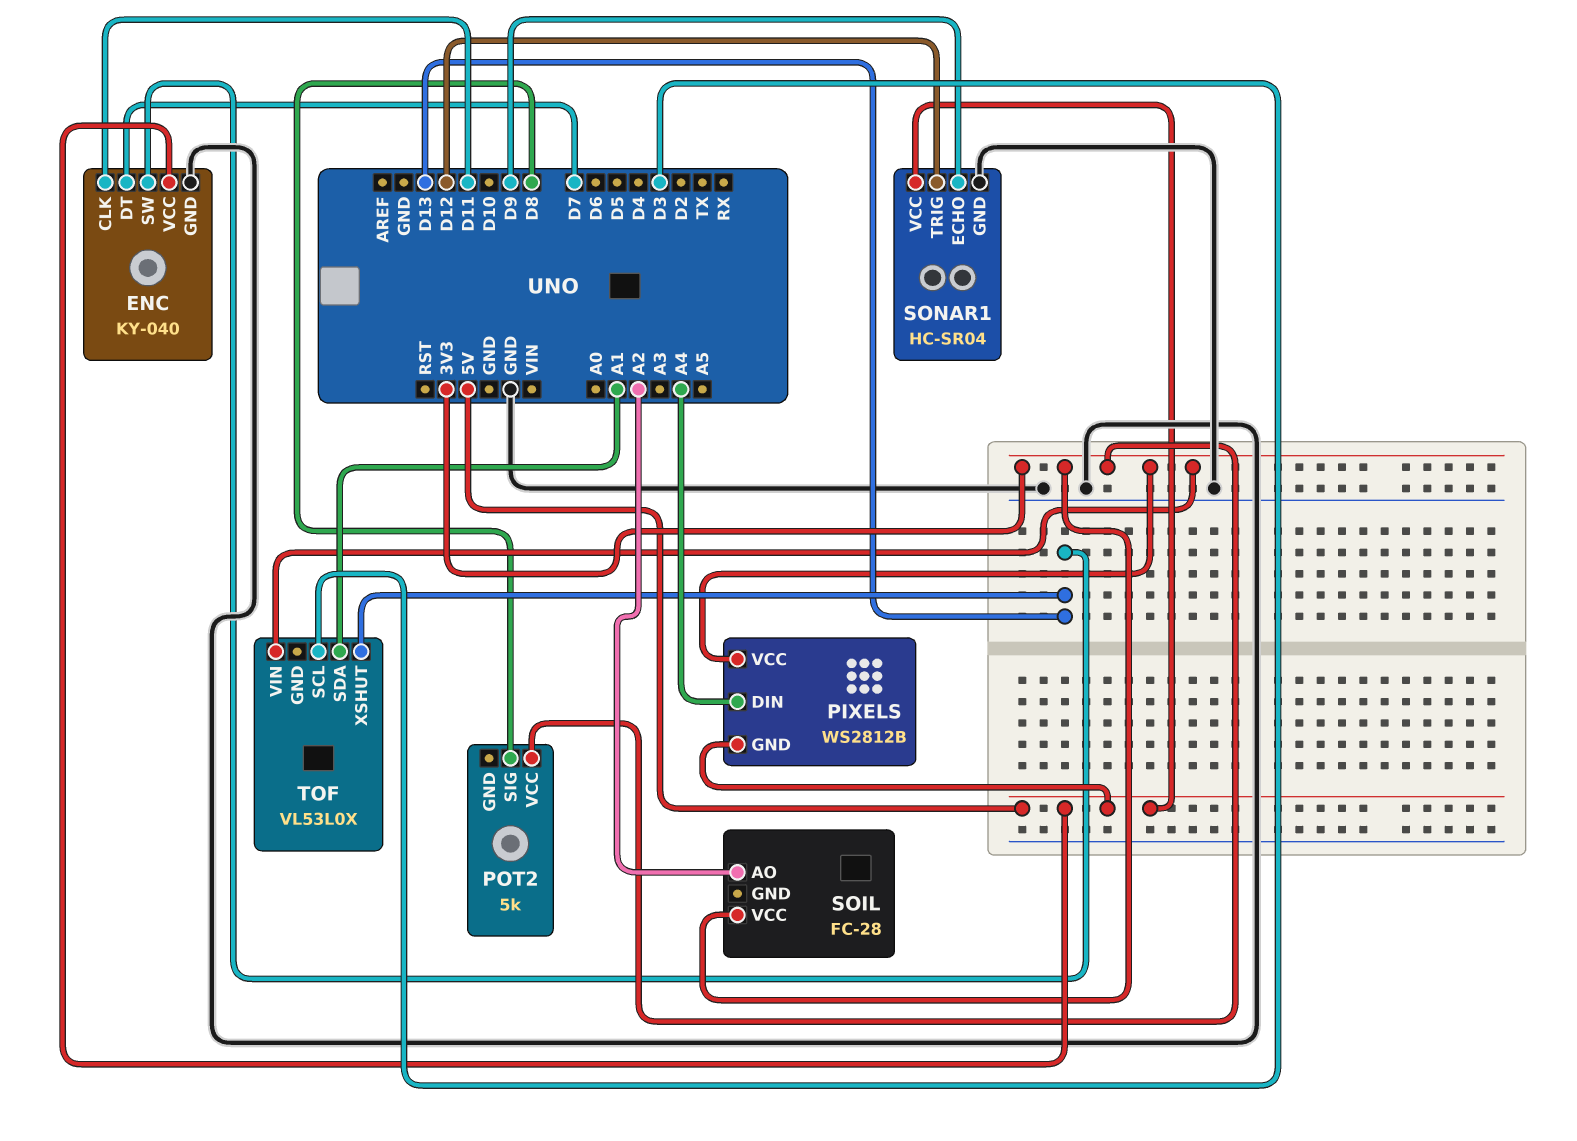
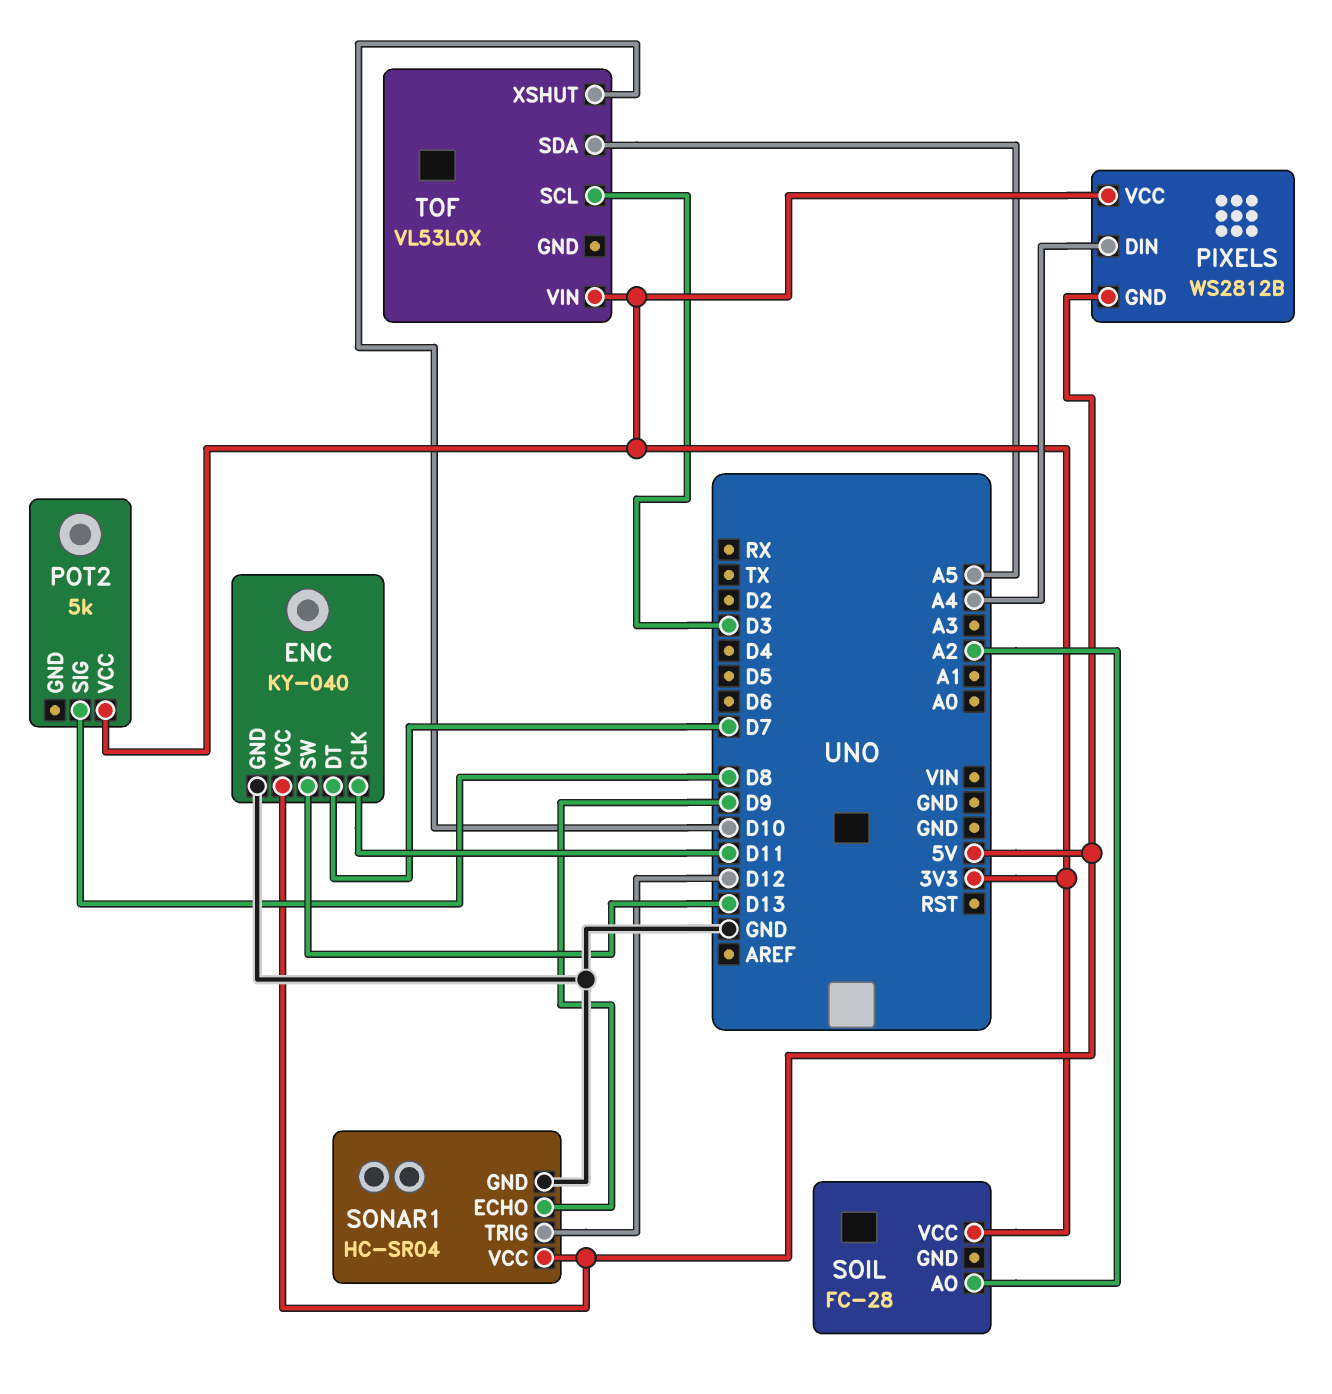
TOF pin SDA: A1 -> A5
TOF pin XSHUT: D13 -> D10

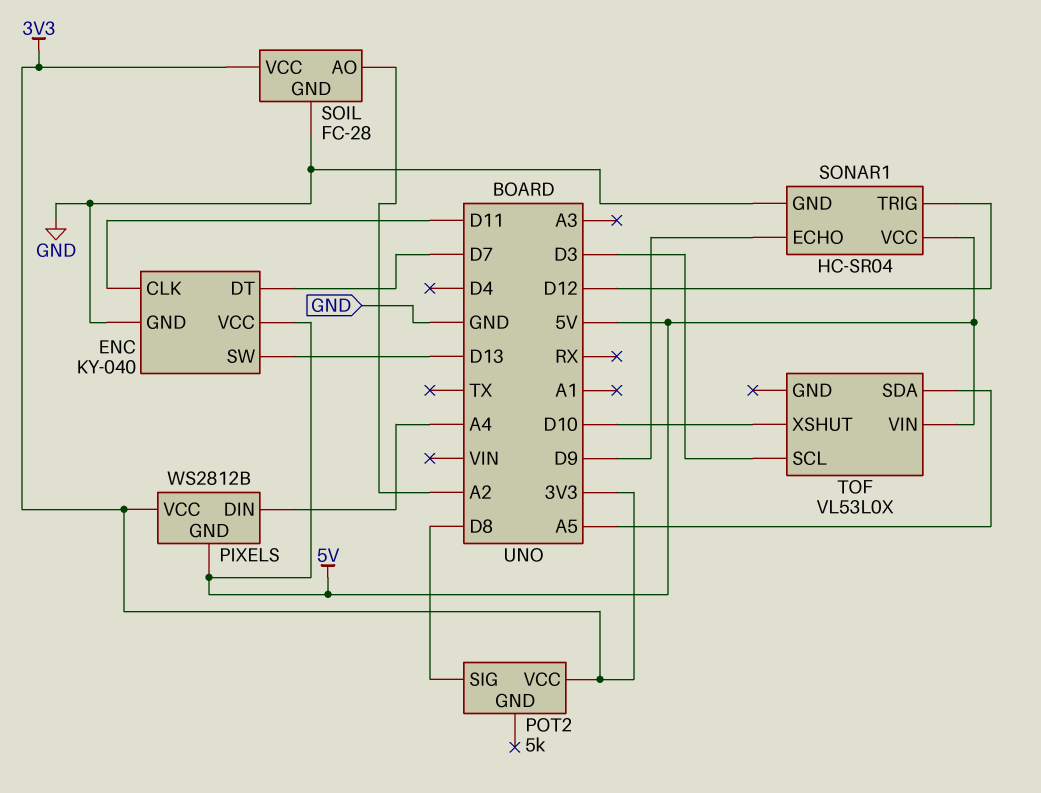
SOIL pin GND: none -> GND
TOF pin VIN: 3V3 -> 5V

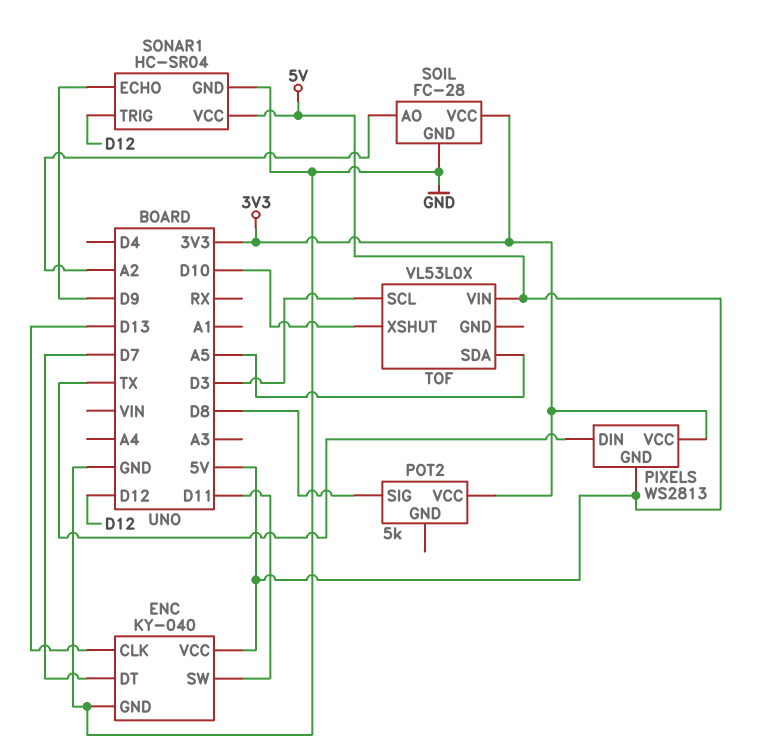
ENC pin CLK: D11 -> D13
ENC pin SW: D13 -> D11
PIXELS: WS2812B -> WS2813
PIXELS pin DIN: A4 -> TX

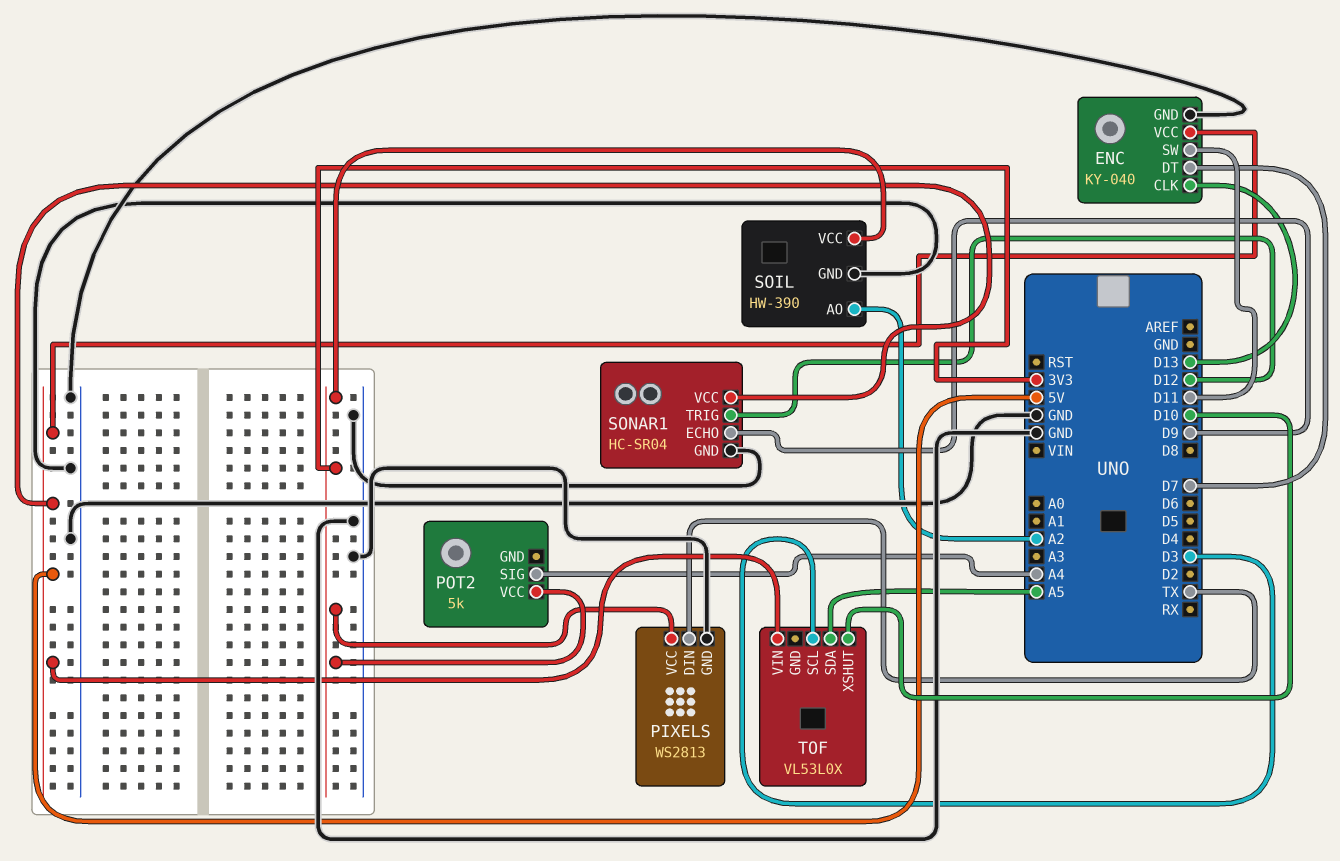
PIXELS pin GND: 5V -> GND
POT2 pin SIG: D8 -> A4
SOIL: FC-28 -> HW-390

